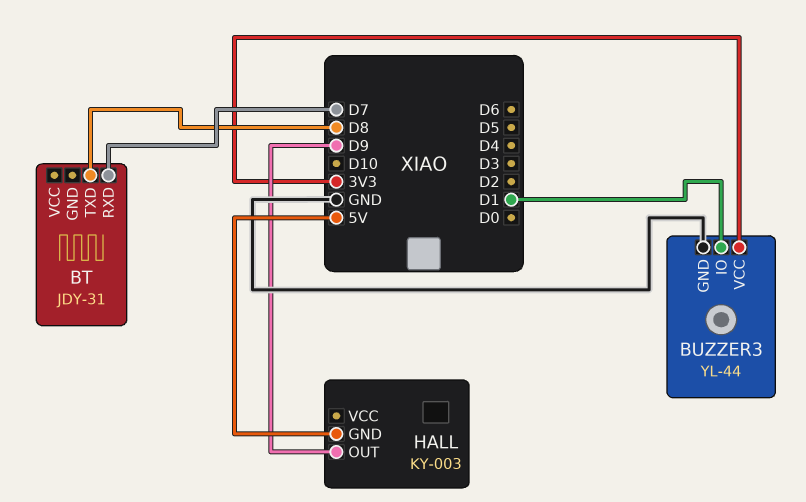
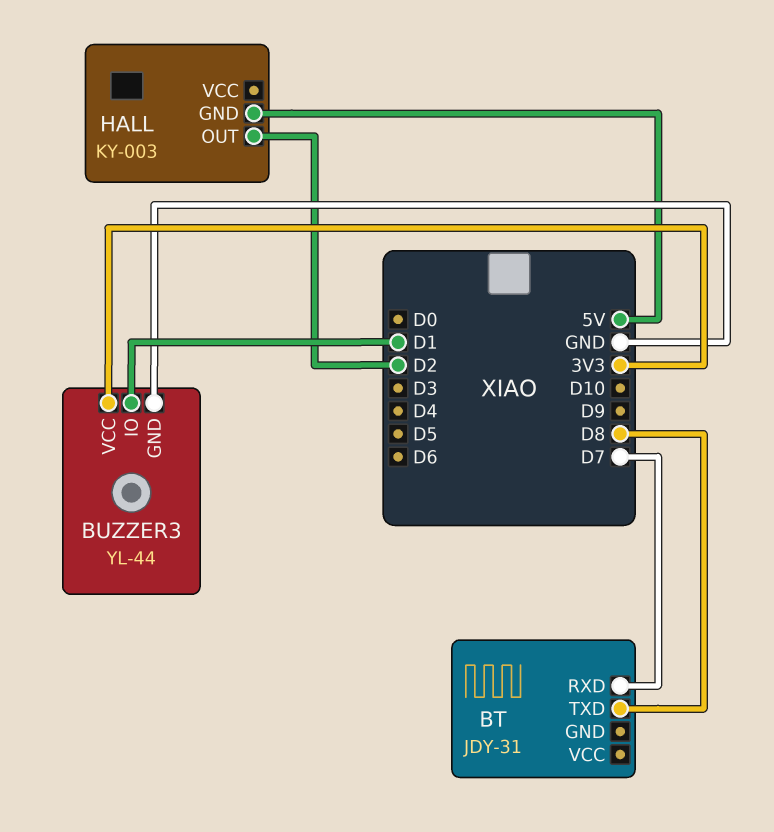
HALL pin OUT: D9 -> D2

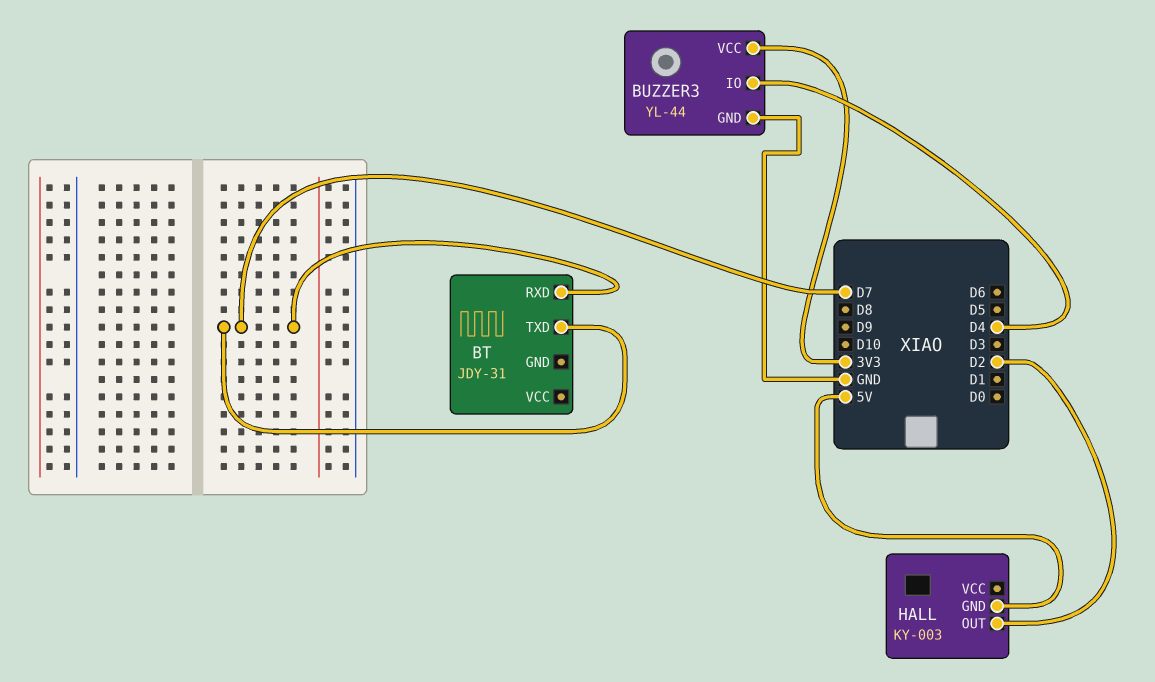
BT pin TXD: D8 -> D7
BUZZER3 pin IO: D1 -> D4

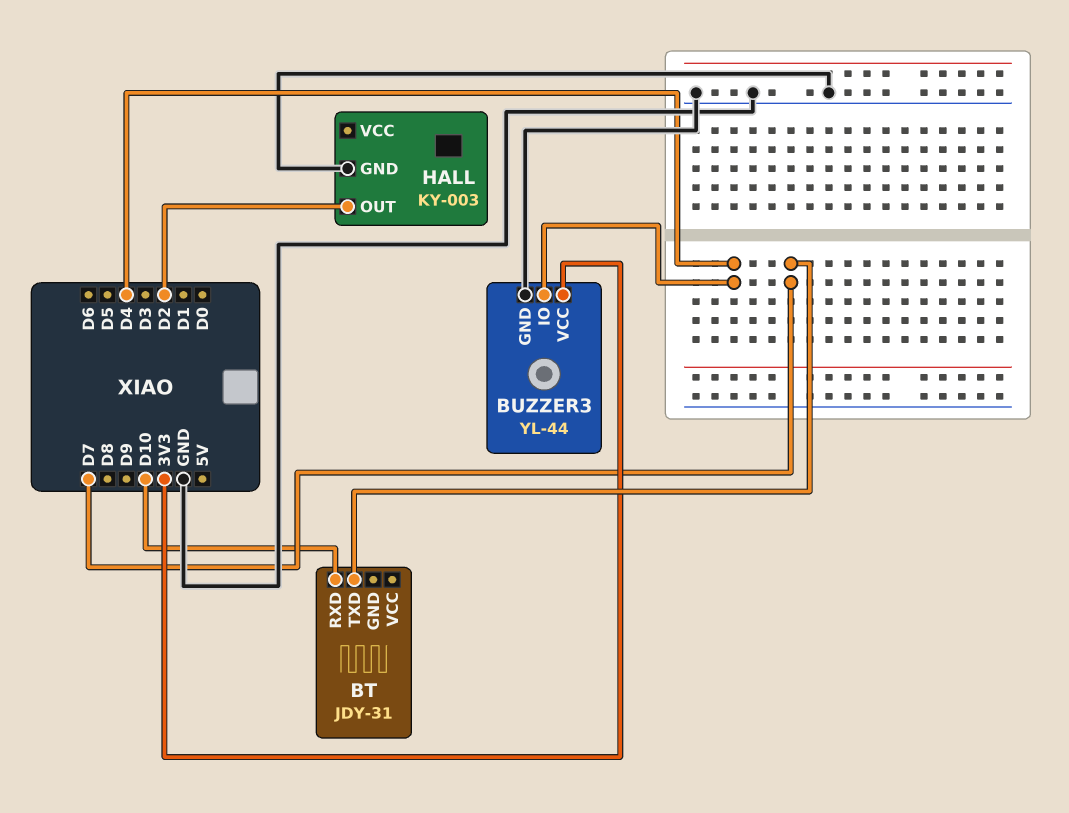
BT pin RXD: D7 -> D10
HALL pin GND: 5V -> GND

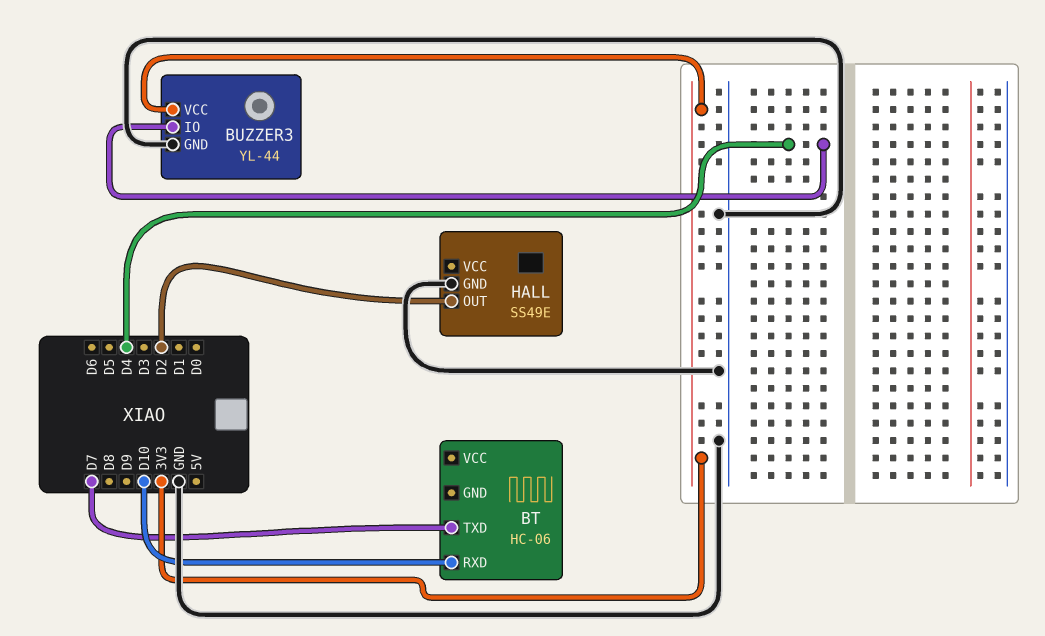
BT: JDY-31 -> HC-06
HALL: KY-003 -> SS49E

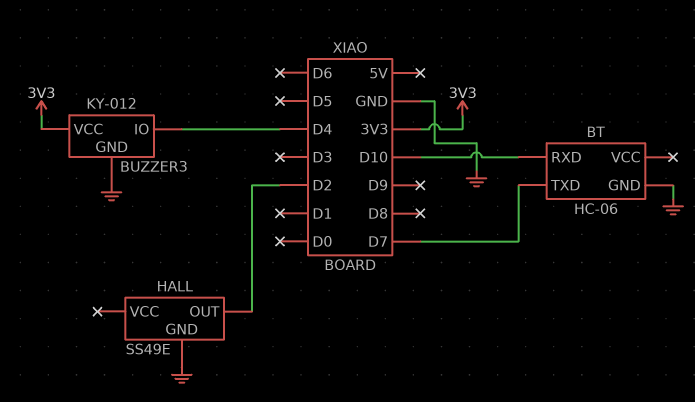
BT pin GND: none -> GND
BUZZER3: YL-44 -> KY-012

